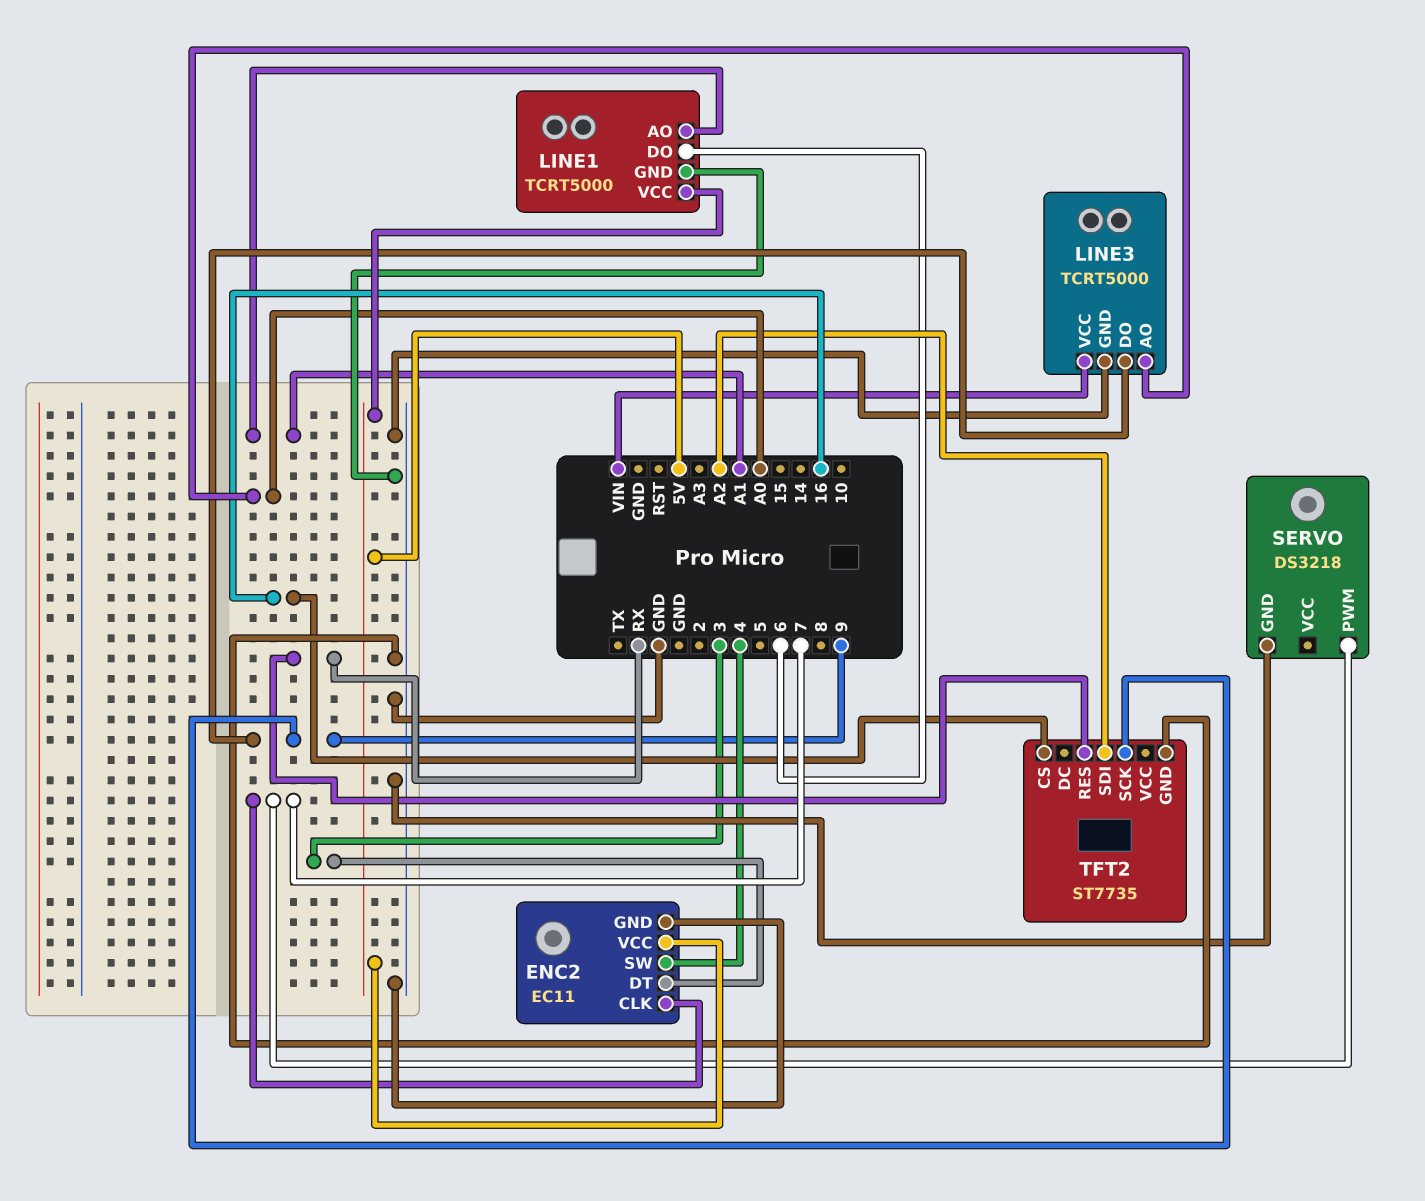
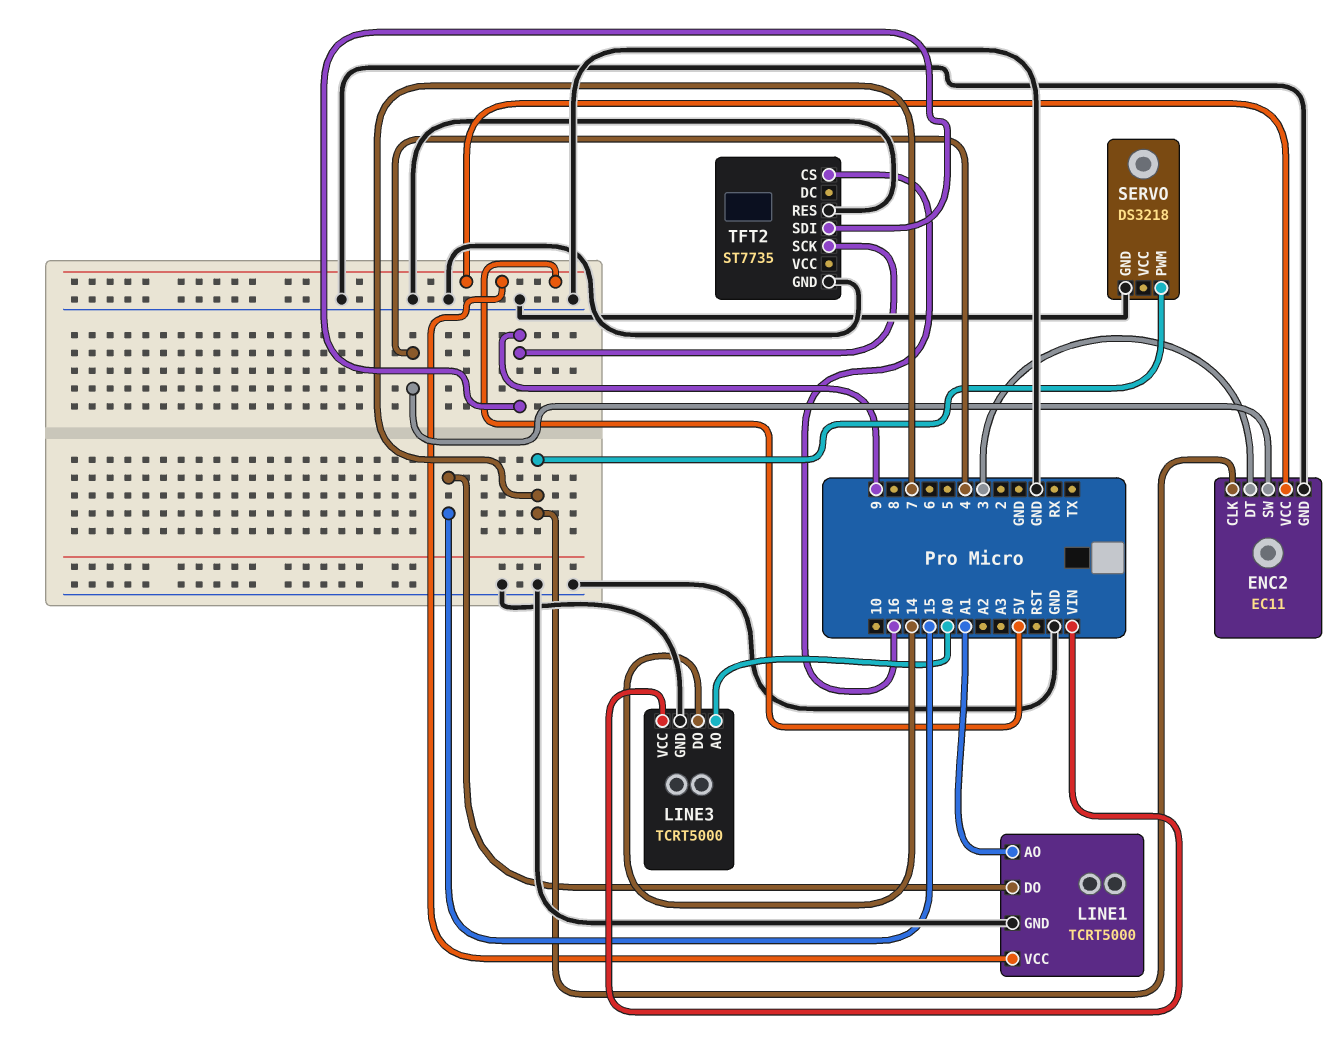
LINE1 pin DO: 6 -> 15
LINE3 pin DO: 9 -> 14
TFT2 pin RES: RX -> GND
TFT2 pin SDI: A2 -> 9

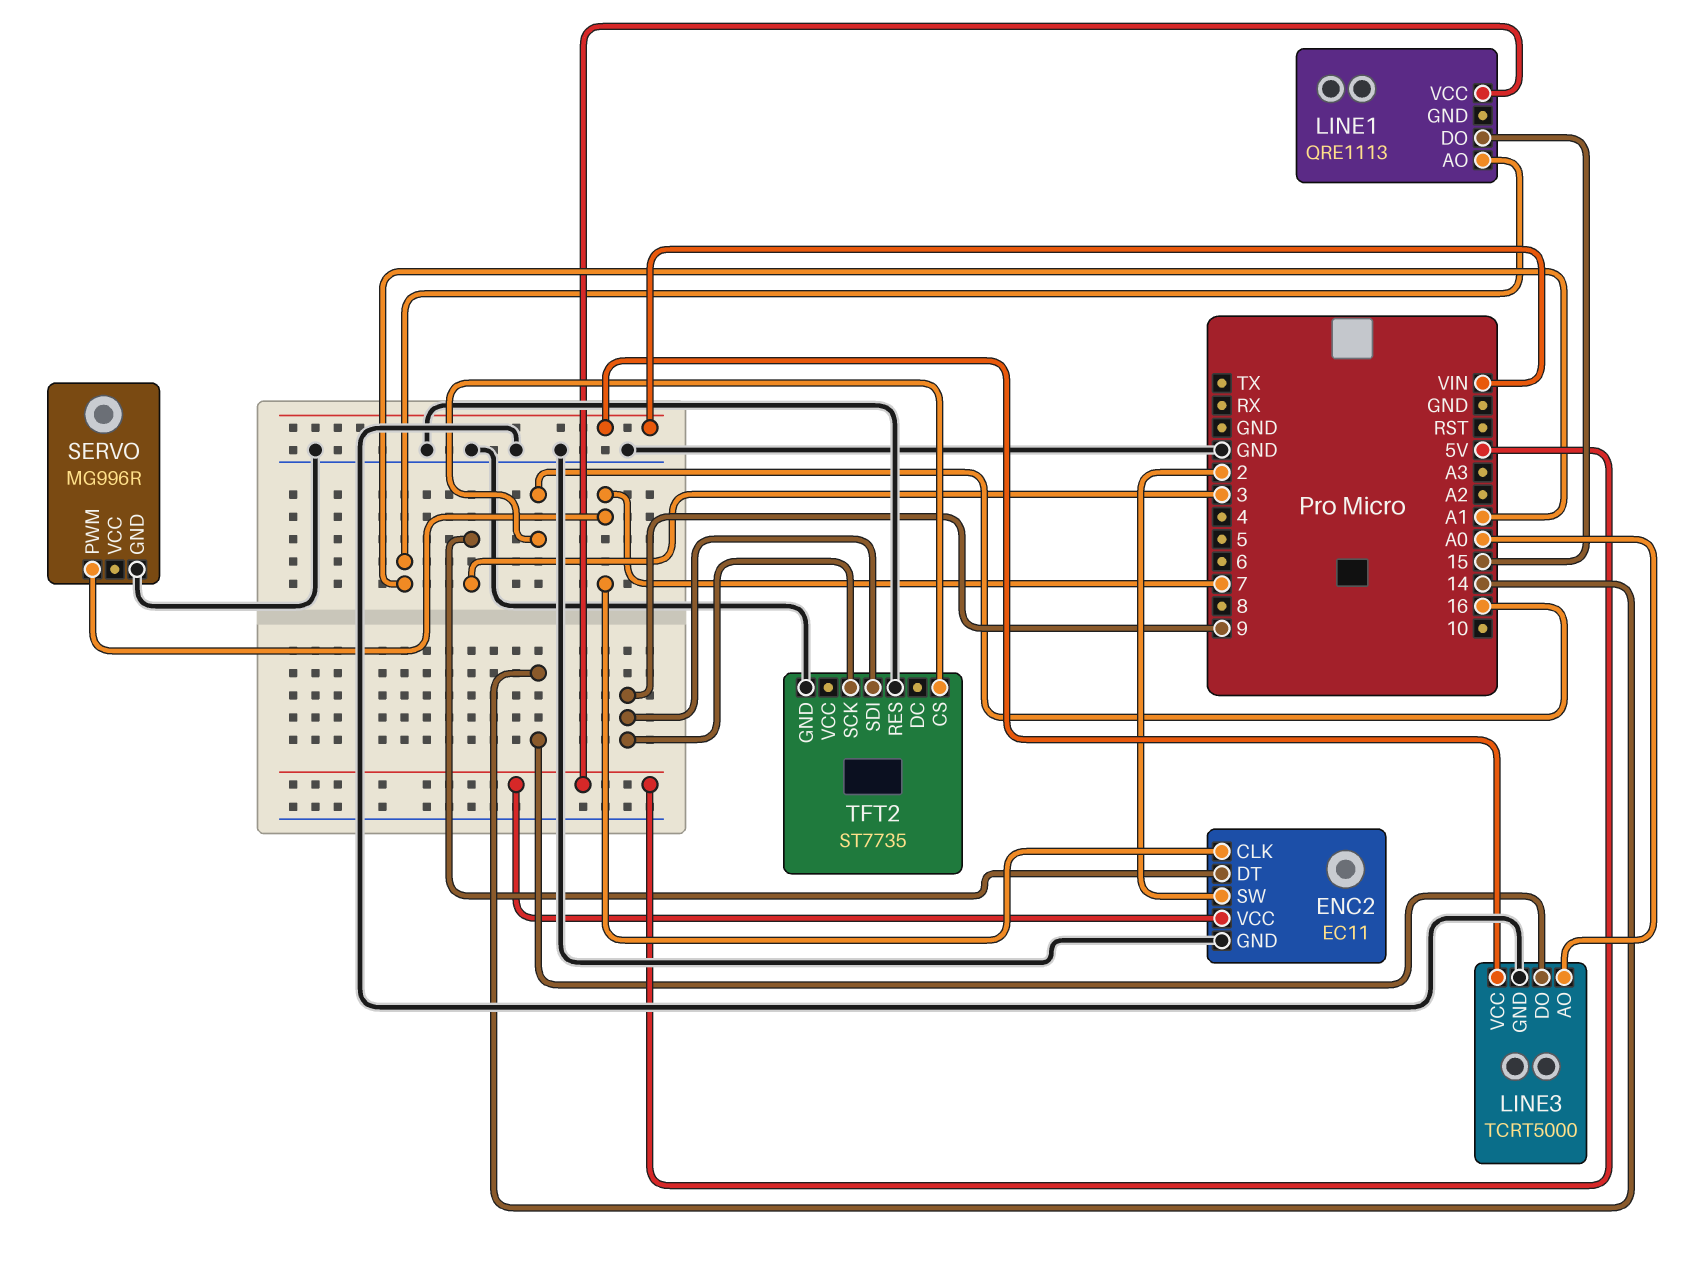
ENC2 pin SW: 4 -> 2
LINE1: TCRT5000 -> QRE1113
LINE1 pin GND: GND -> none
SERVO: DS3218 -> MG996R

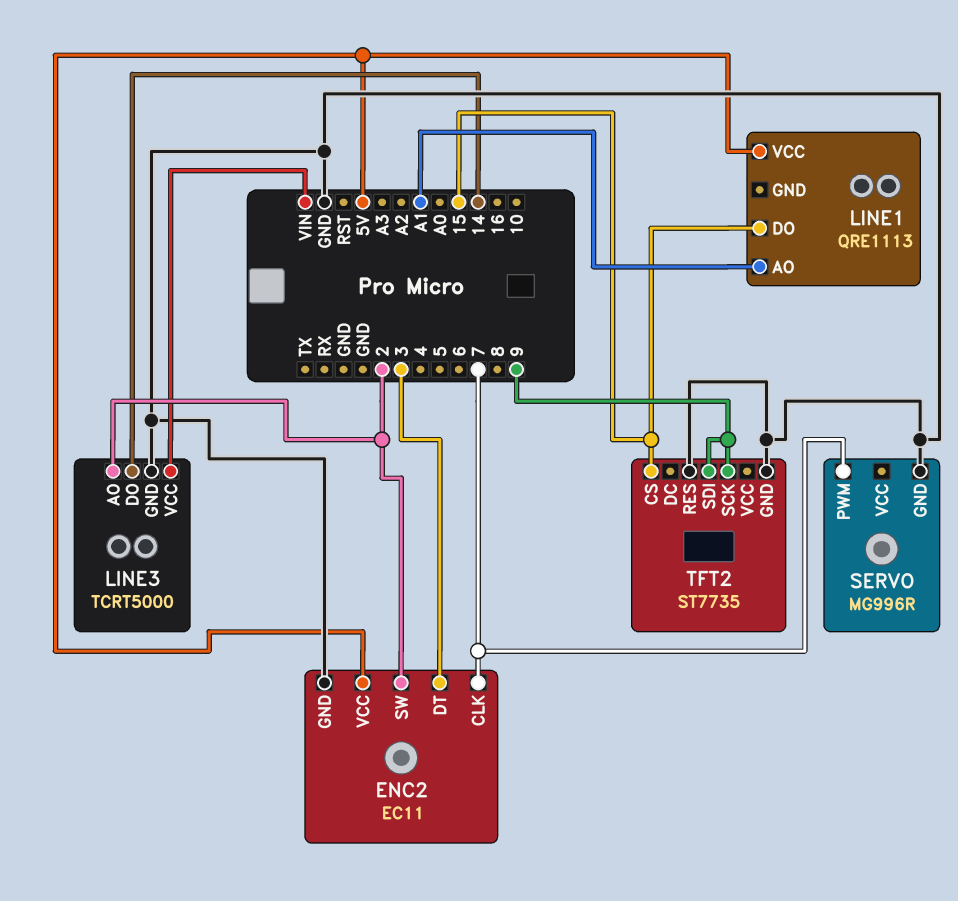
LINE3 pin AO: A0 -> 2
TFT2 pin CS: 16 -> 15

